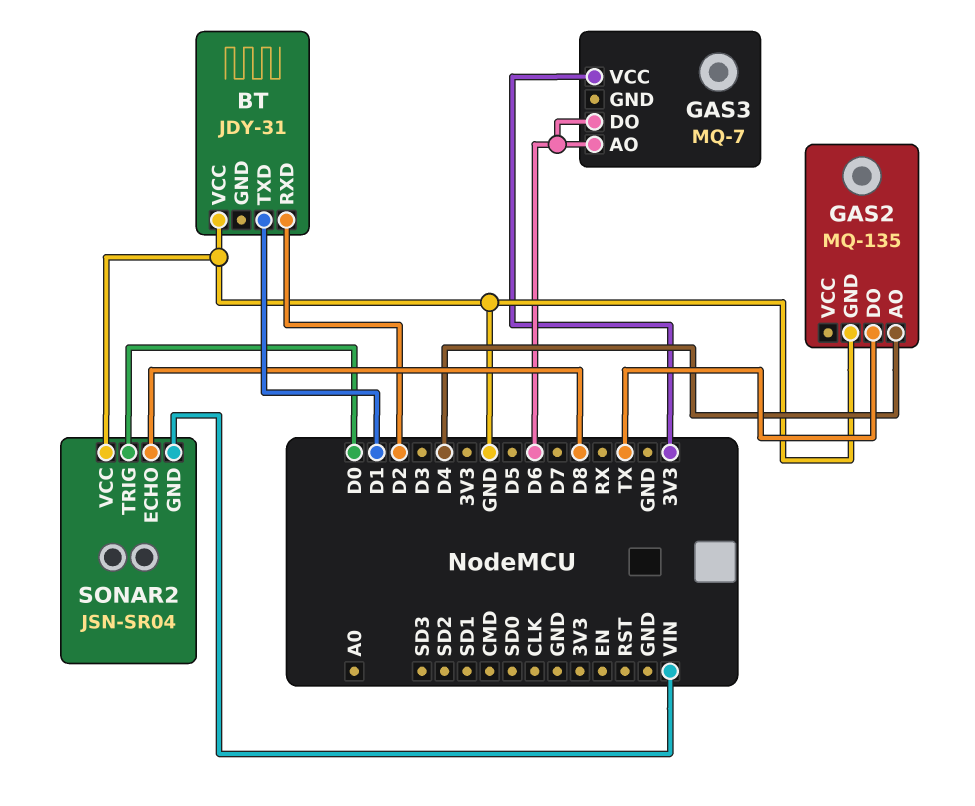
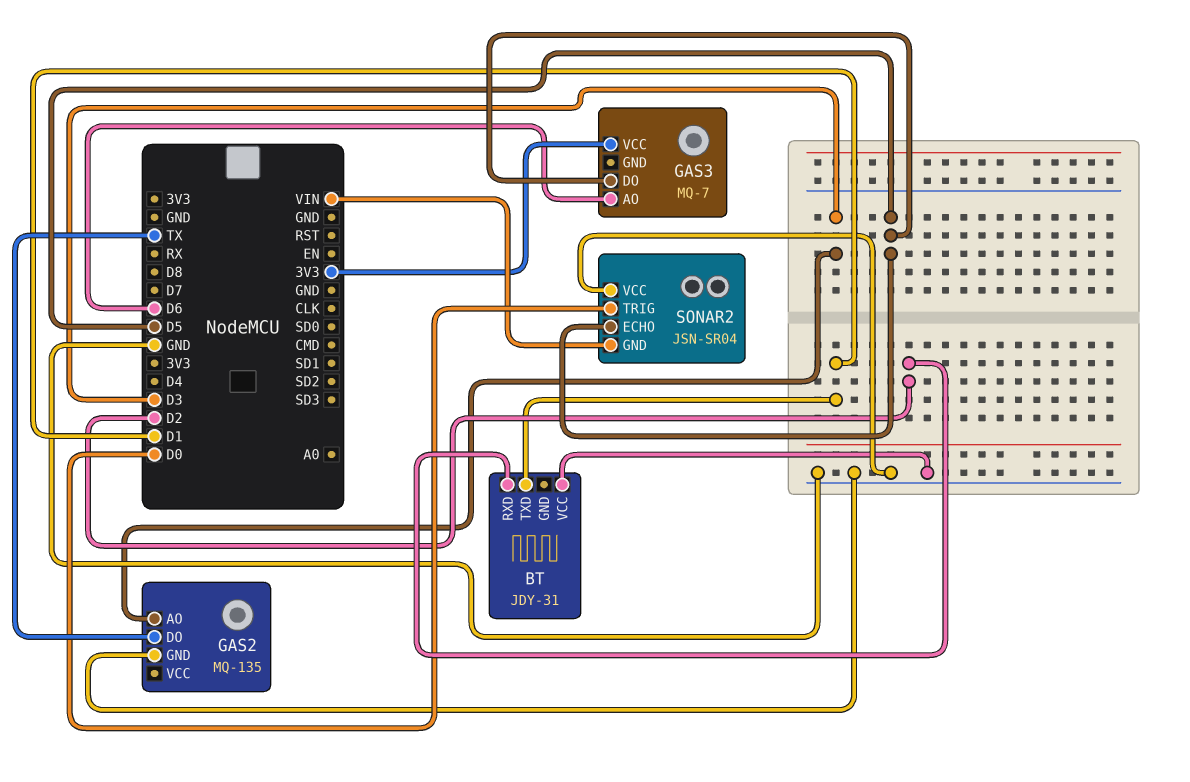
GAS2 pin AO: D4 -> D3
GAS3 pin DO: D6 -> D5
SONAR2 pin ECHO: D8 -> D5

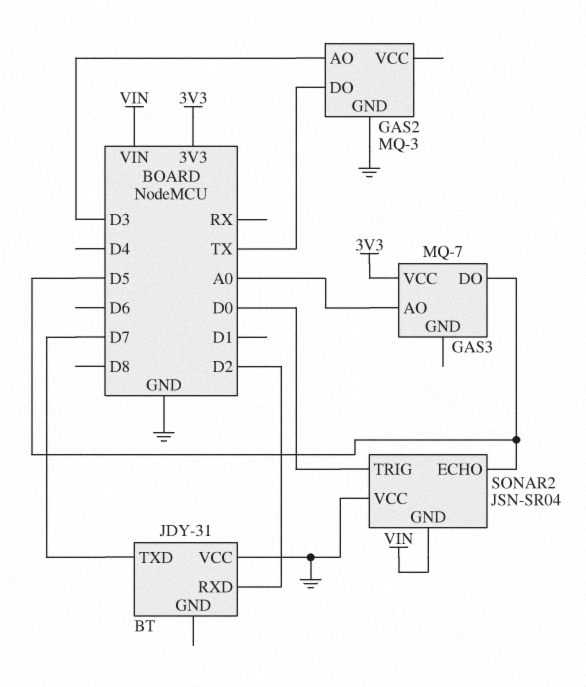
BT pin TXD: D1 -> D7
GAS2: MQ-135 -> MQ-3
GAS3 pin AO: D6 -> A0

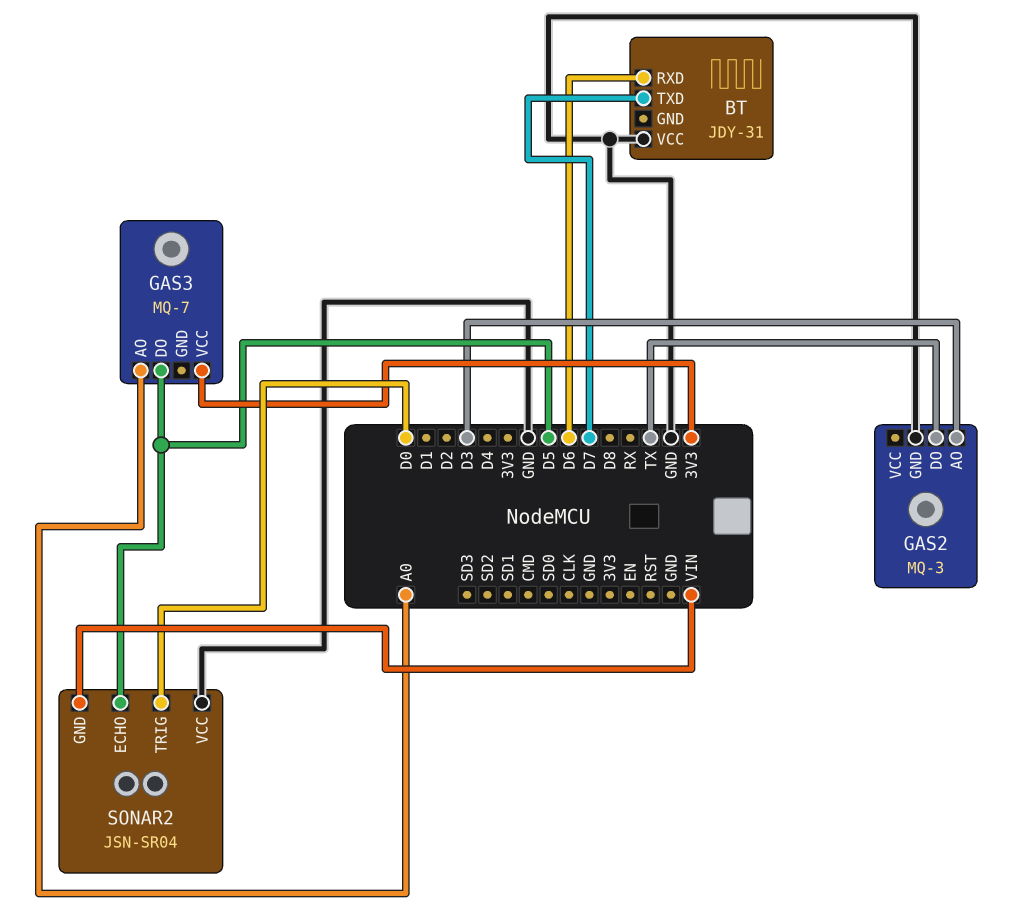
BT pin RXD: D2 -> D6

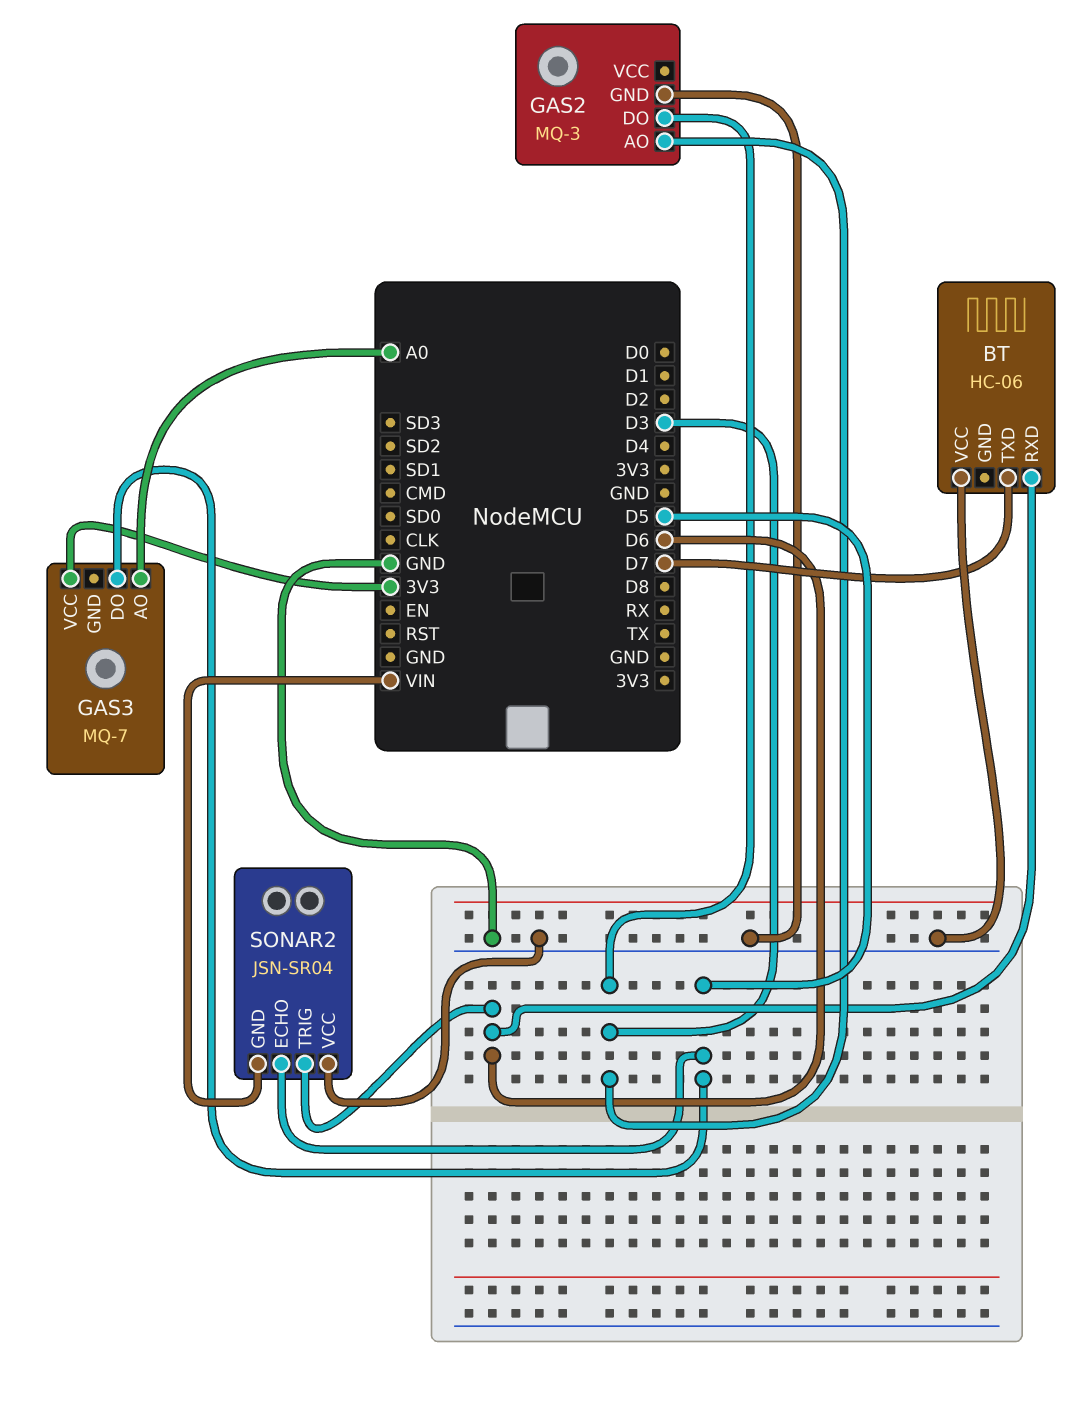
BT: JDY-31 -> HC-06
GAS2 pin DO: TX -> D3
SONAR2 pin TRIG: D0 -> D6

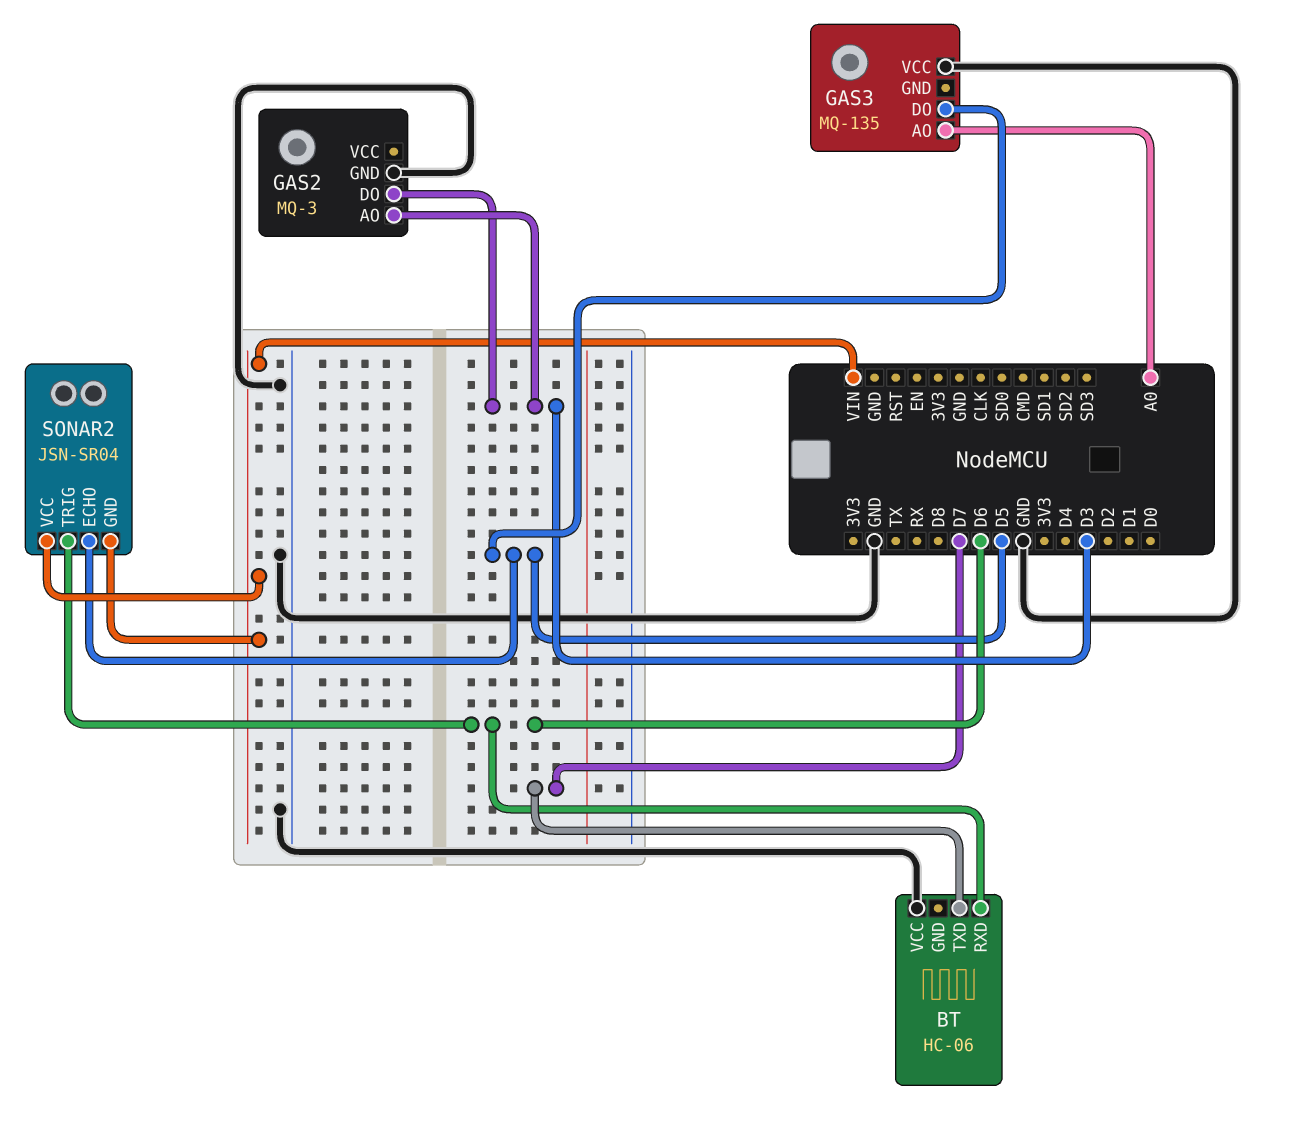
GAS3: MQ-7 -> MQ-135
GAS3 pin VCC: 3V3 -> GND
SONAR2 pin VCC: GND -> VIN

